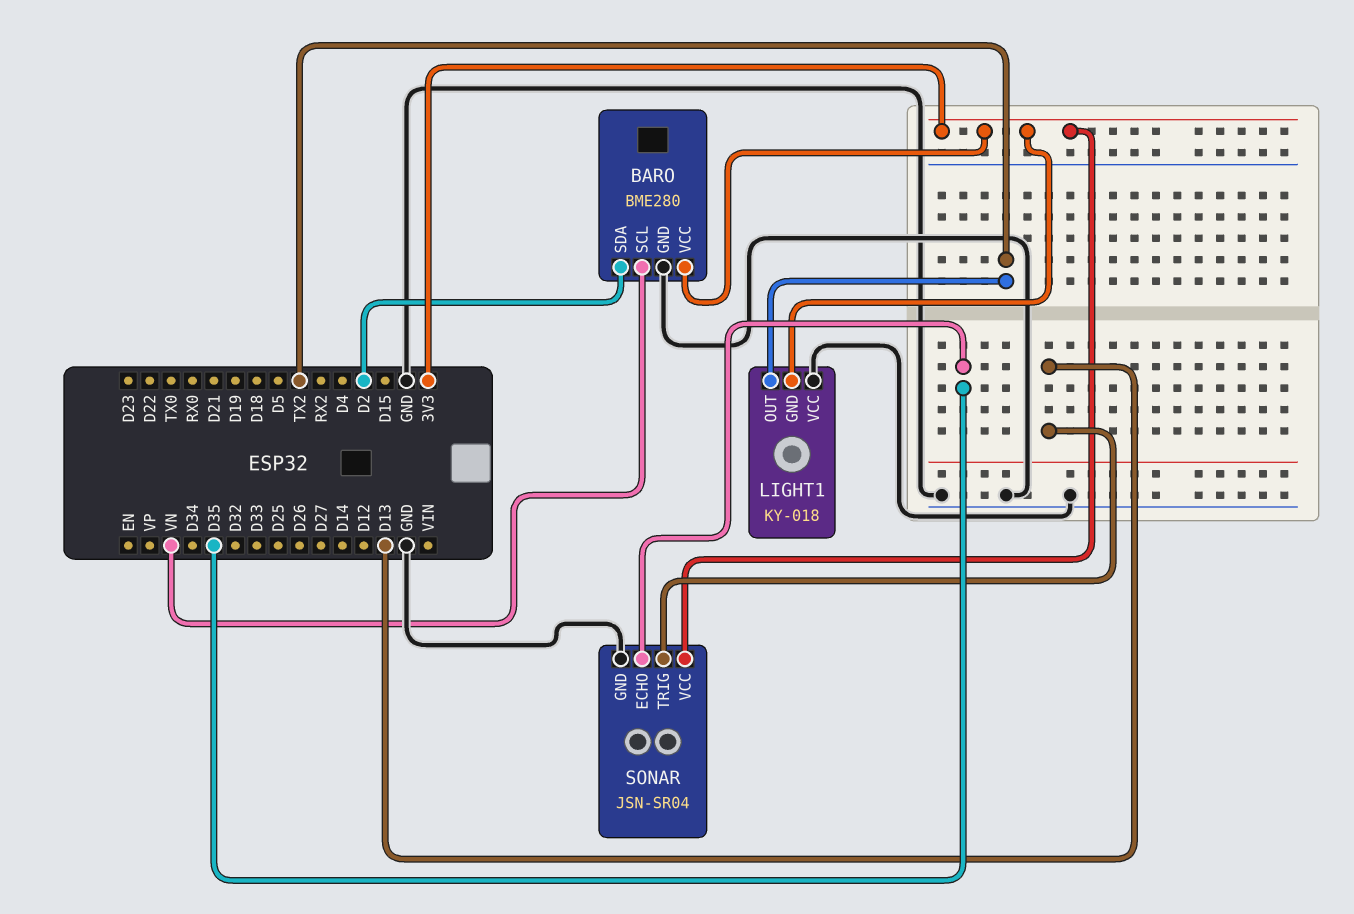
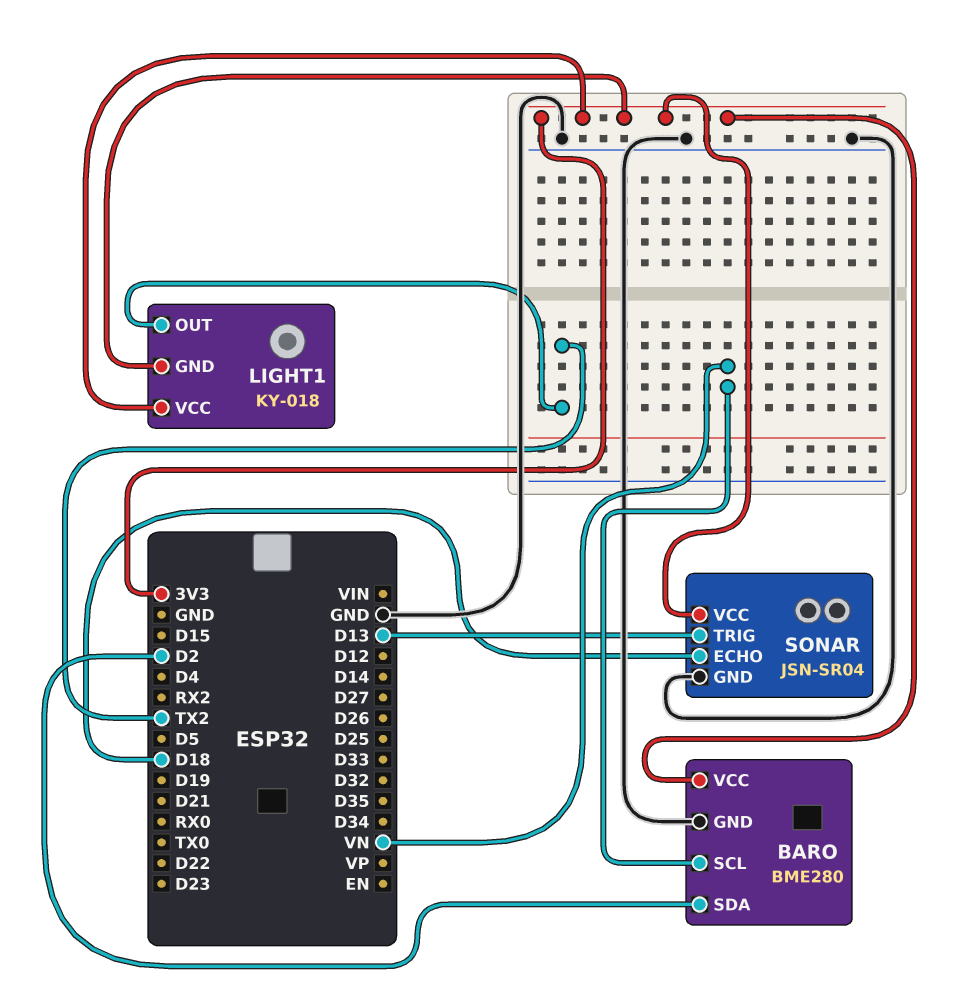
LIGHT1 pin VCC: GND -> 3V3
SONAR pin ECHO: D35 -> D18

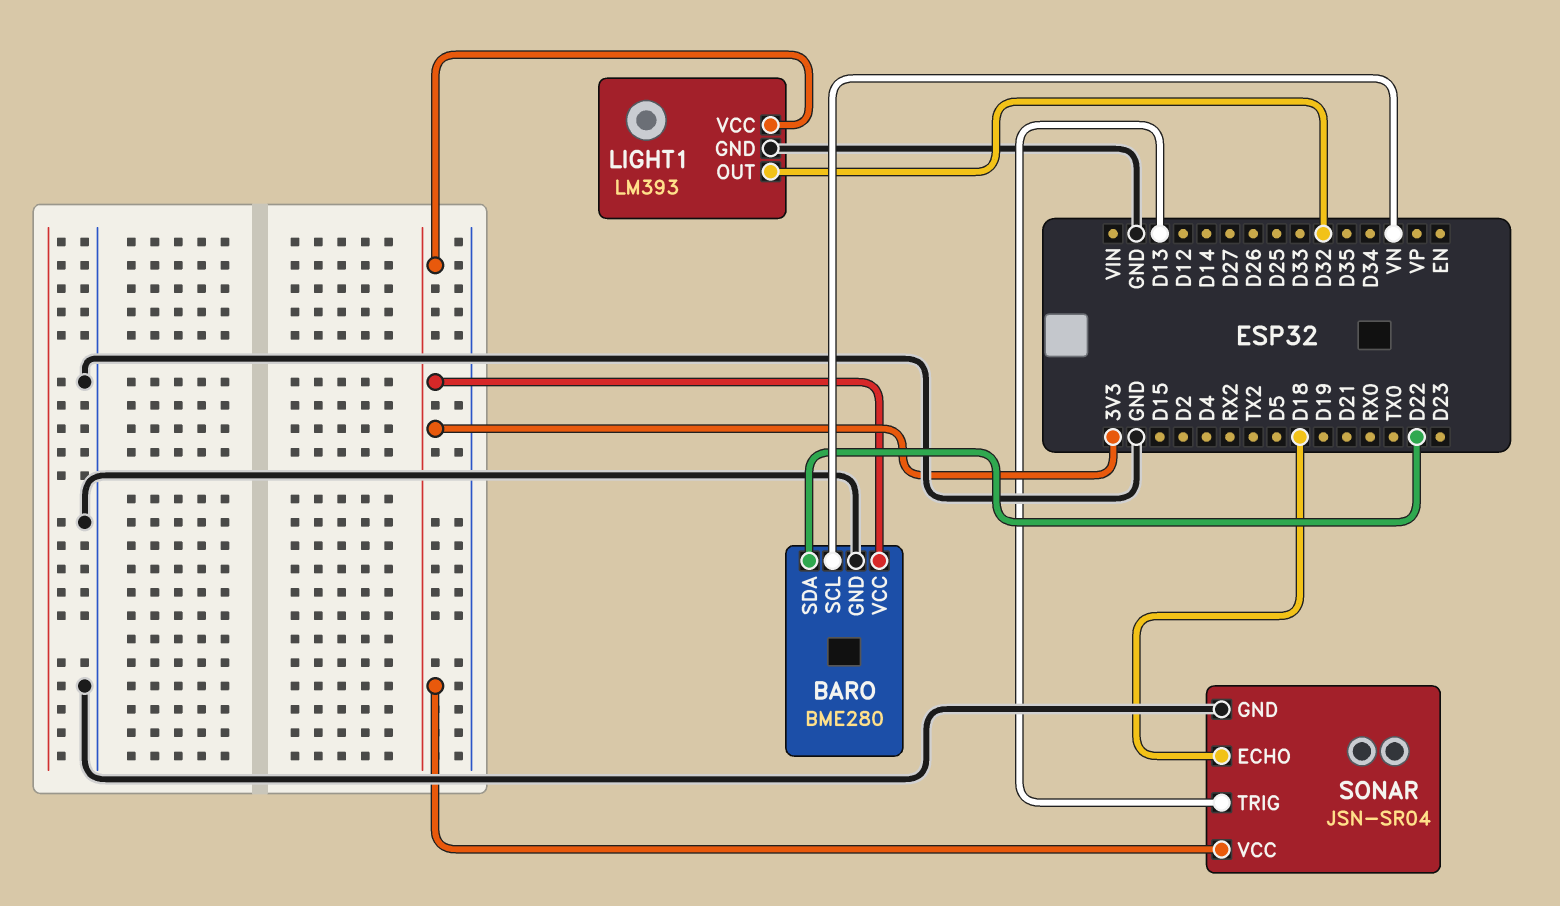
BARO pin SDA: D2 -> D22
LIGHT1: KY-018 -> LM393
LIGHT1 pin GND: 3V3 -> GND
LIGHT1 pin OUT: TX2 -> D32

